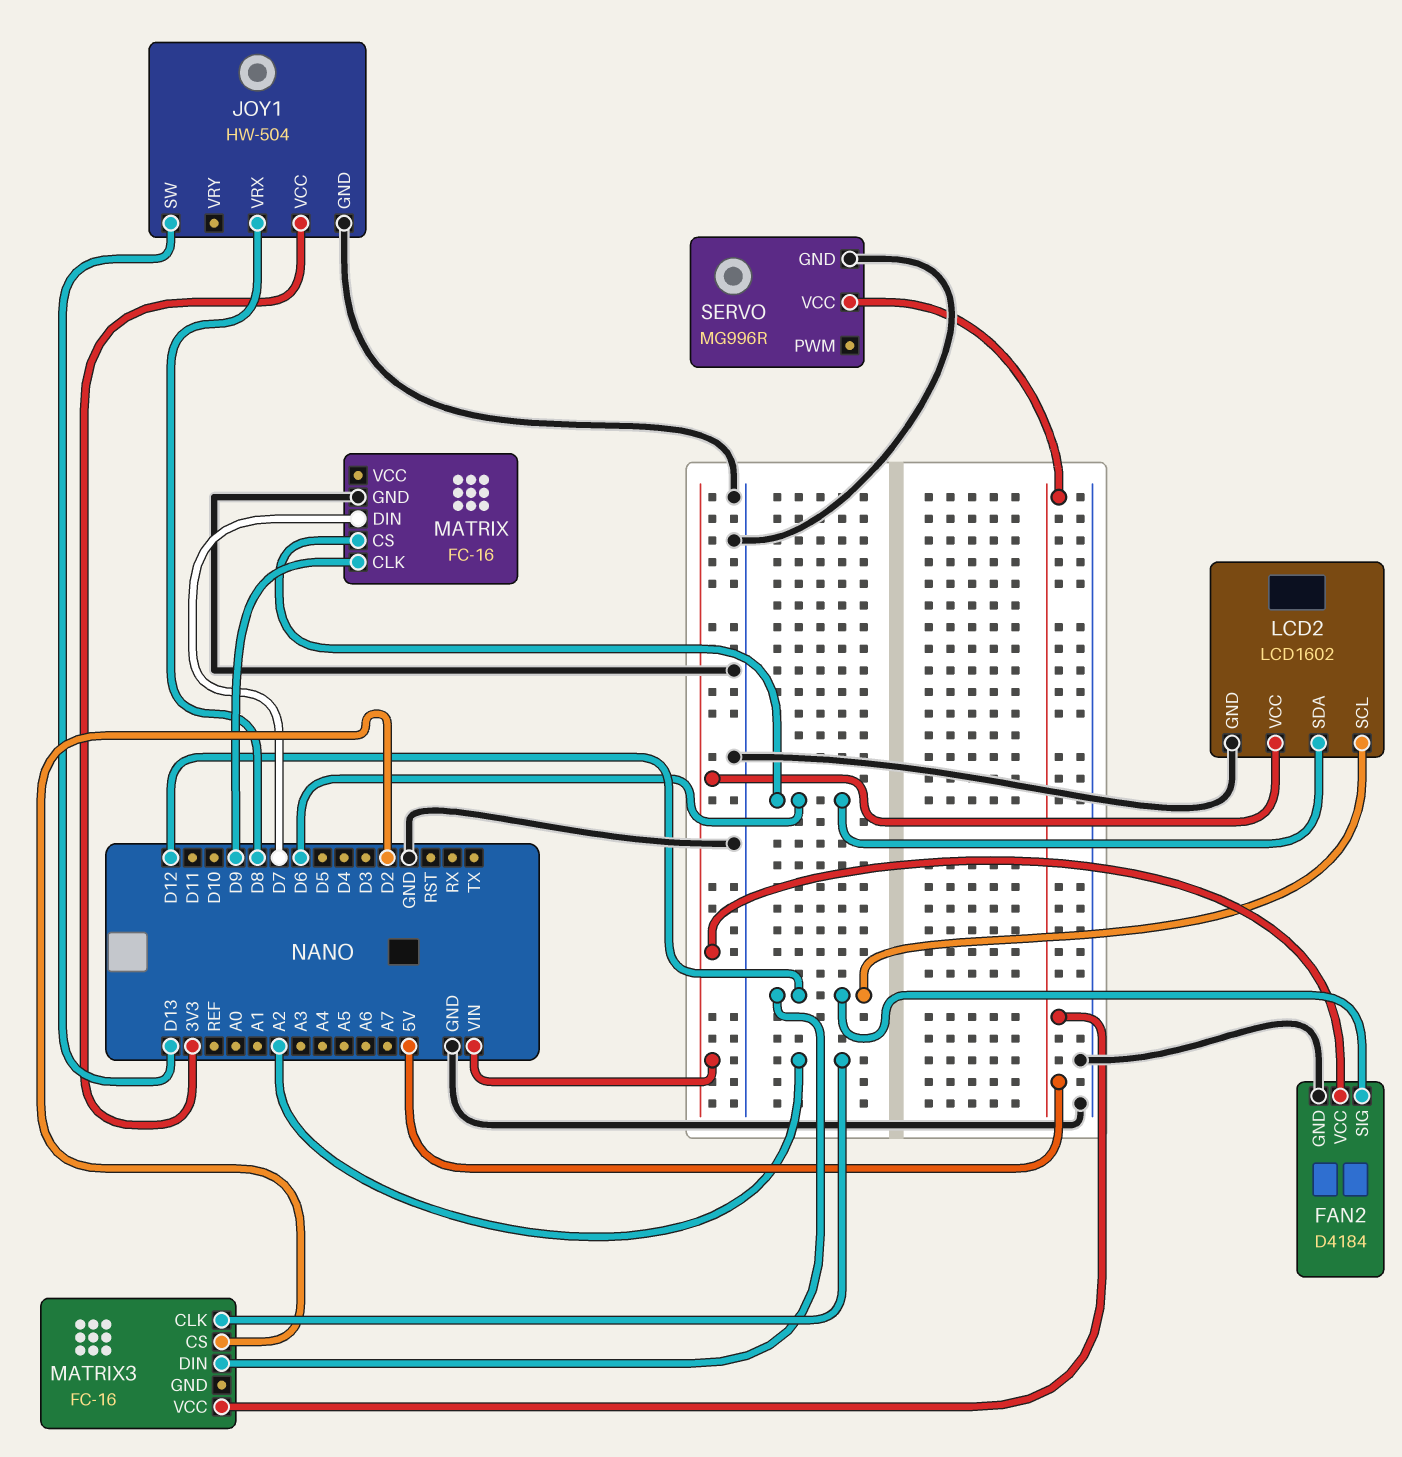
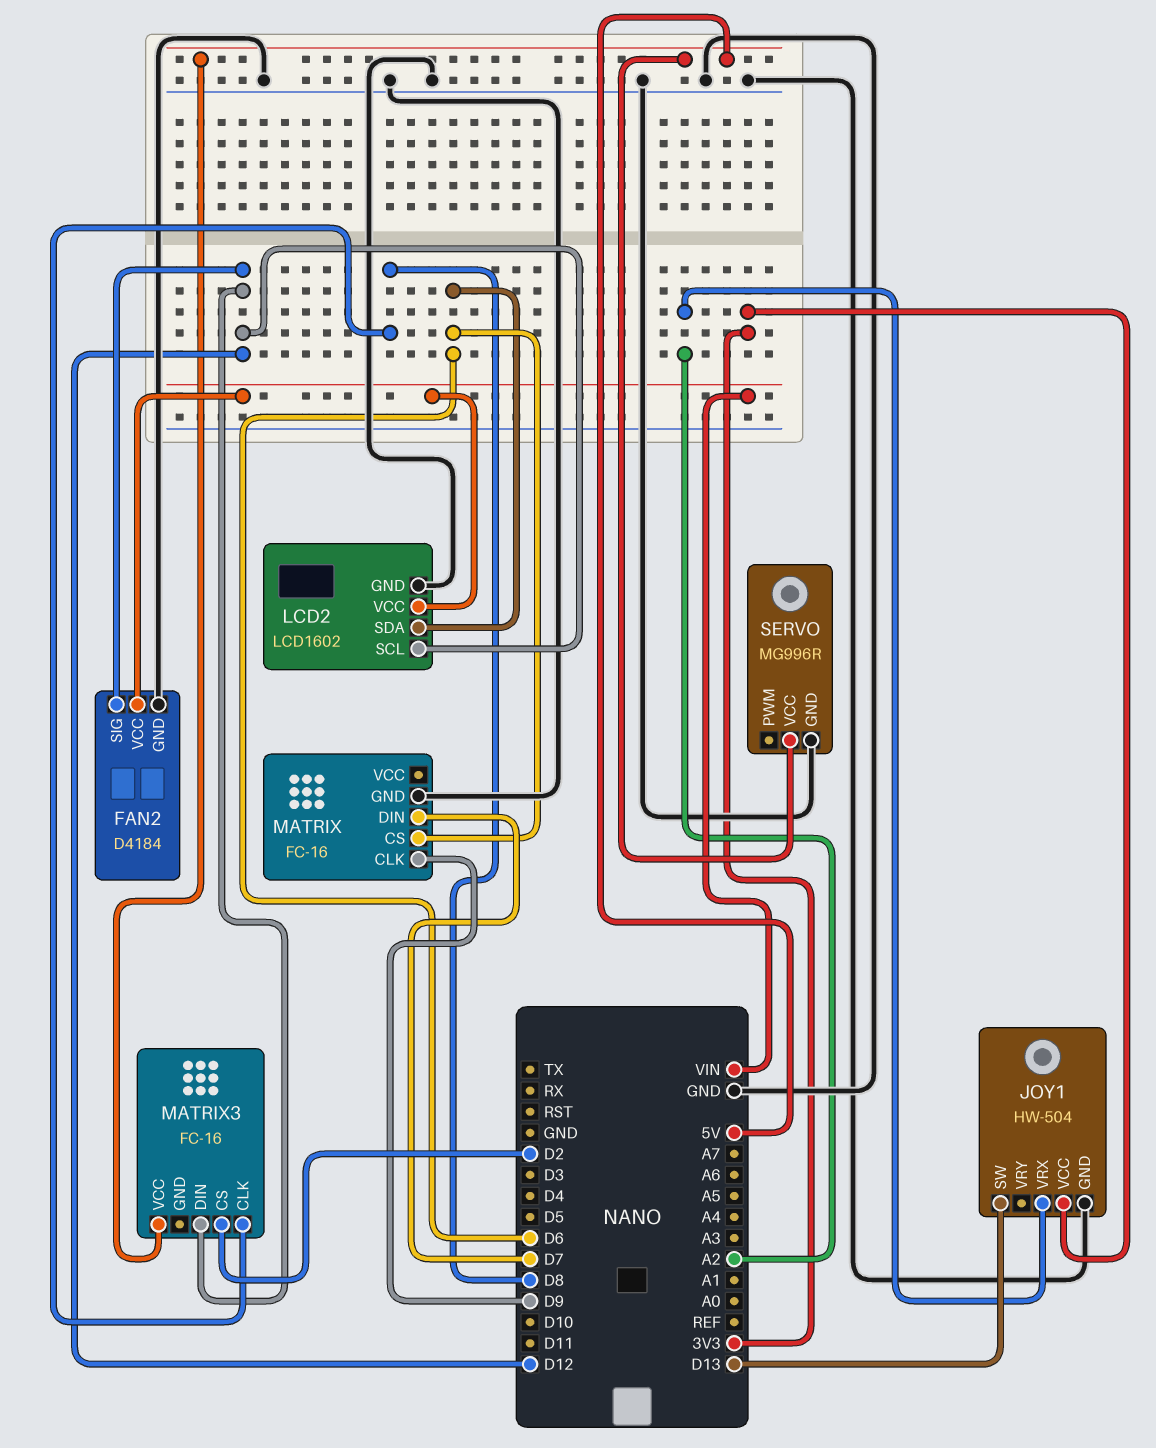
JOY1 pin VRX: D8 -> A2
MATRIX3 pin CLK: A2 -> D8

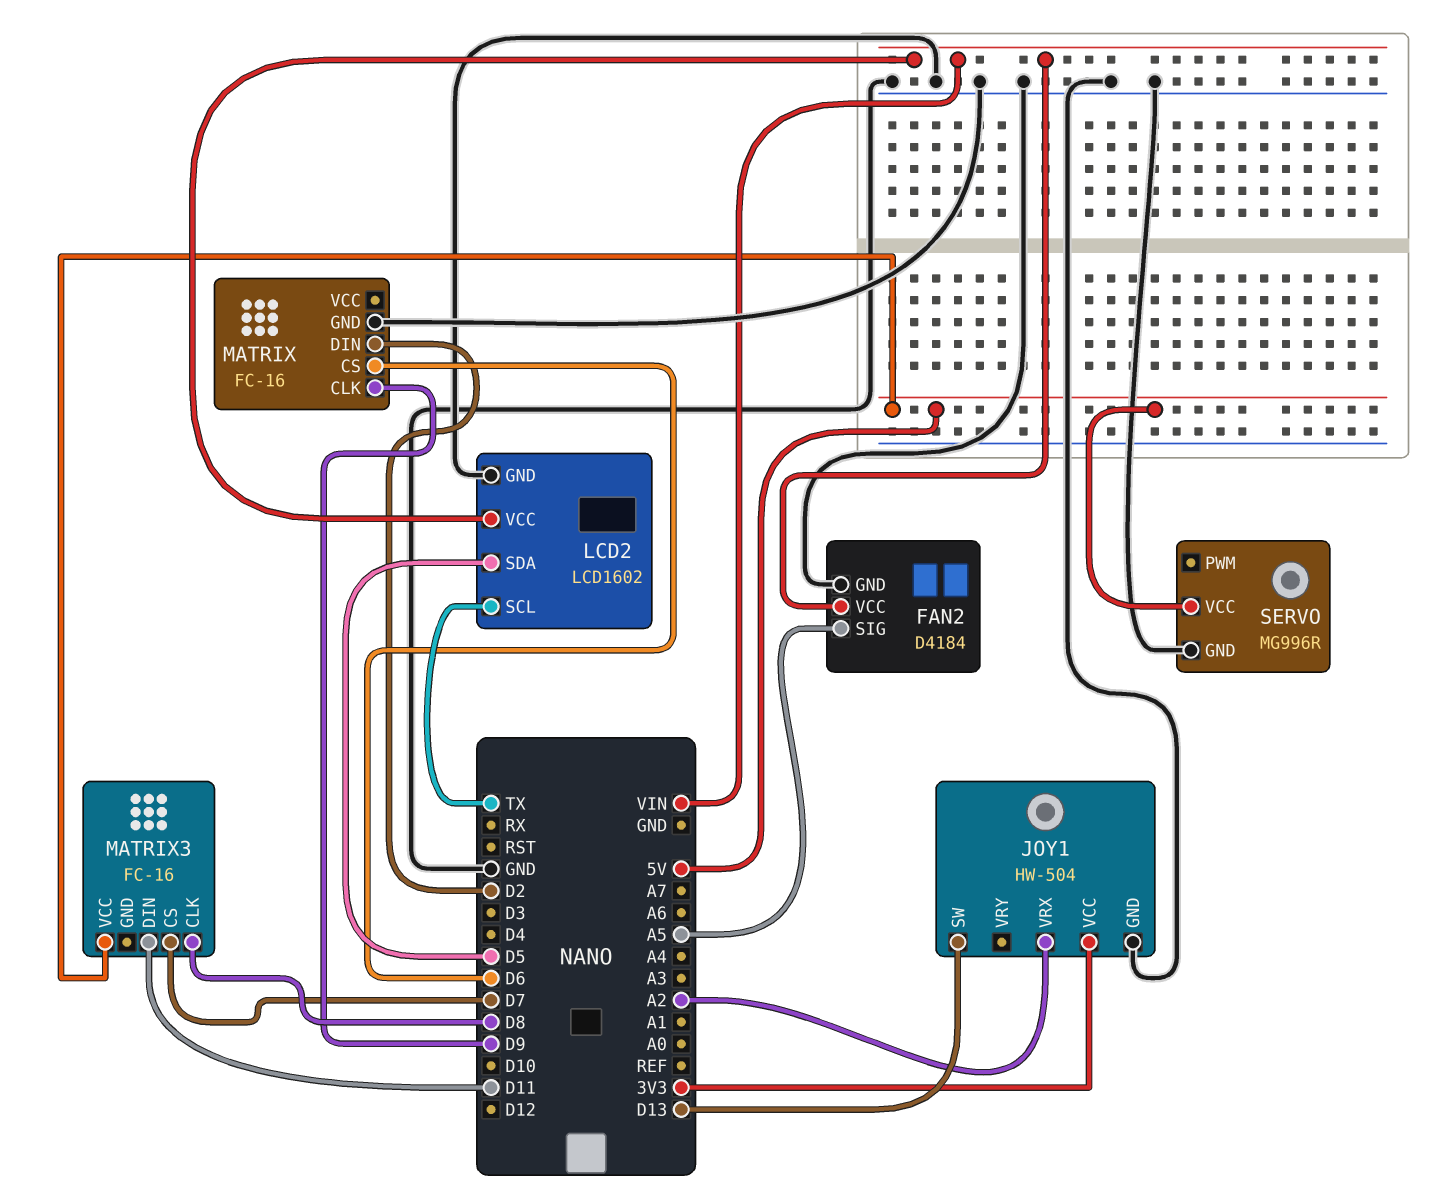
FAN2 pin SIG: D12 -> A5
LCD2 pin SCL: D12 -> TX
LCD2 pin SDA: D6 -> D5
MATRIX pin DIN: D7 -> D2
MATRIX3 pin CS: D2 -> D7
MATRIX3 pin DIN: D12 -> D11

